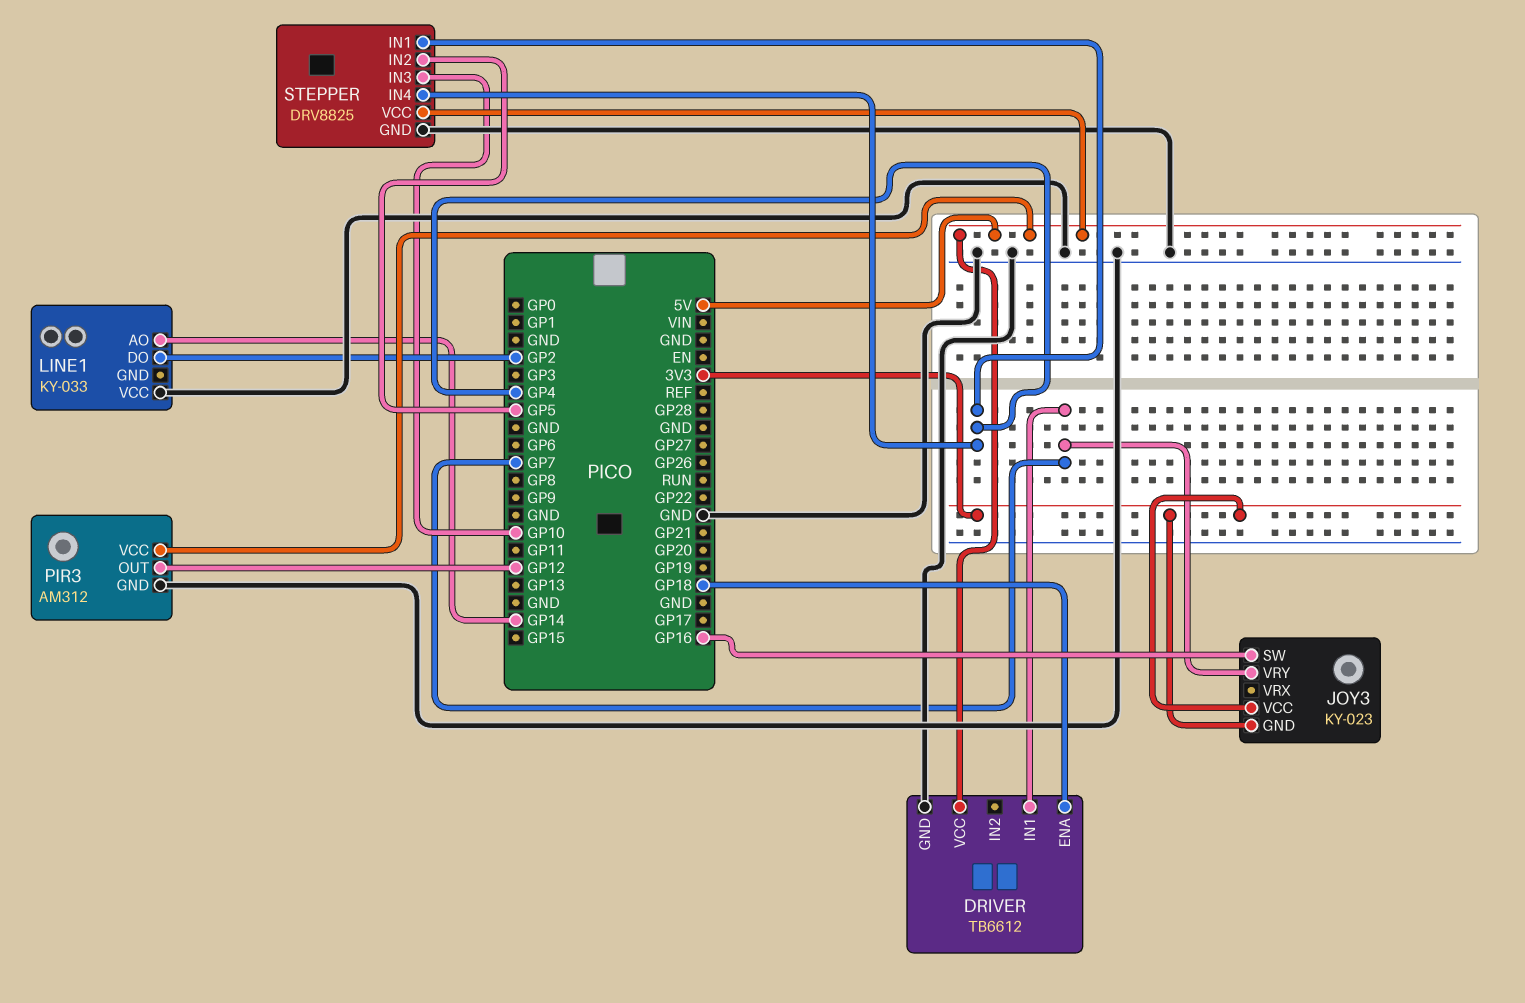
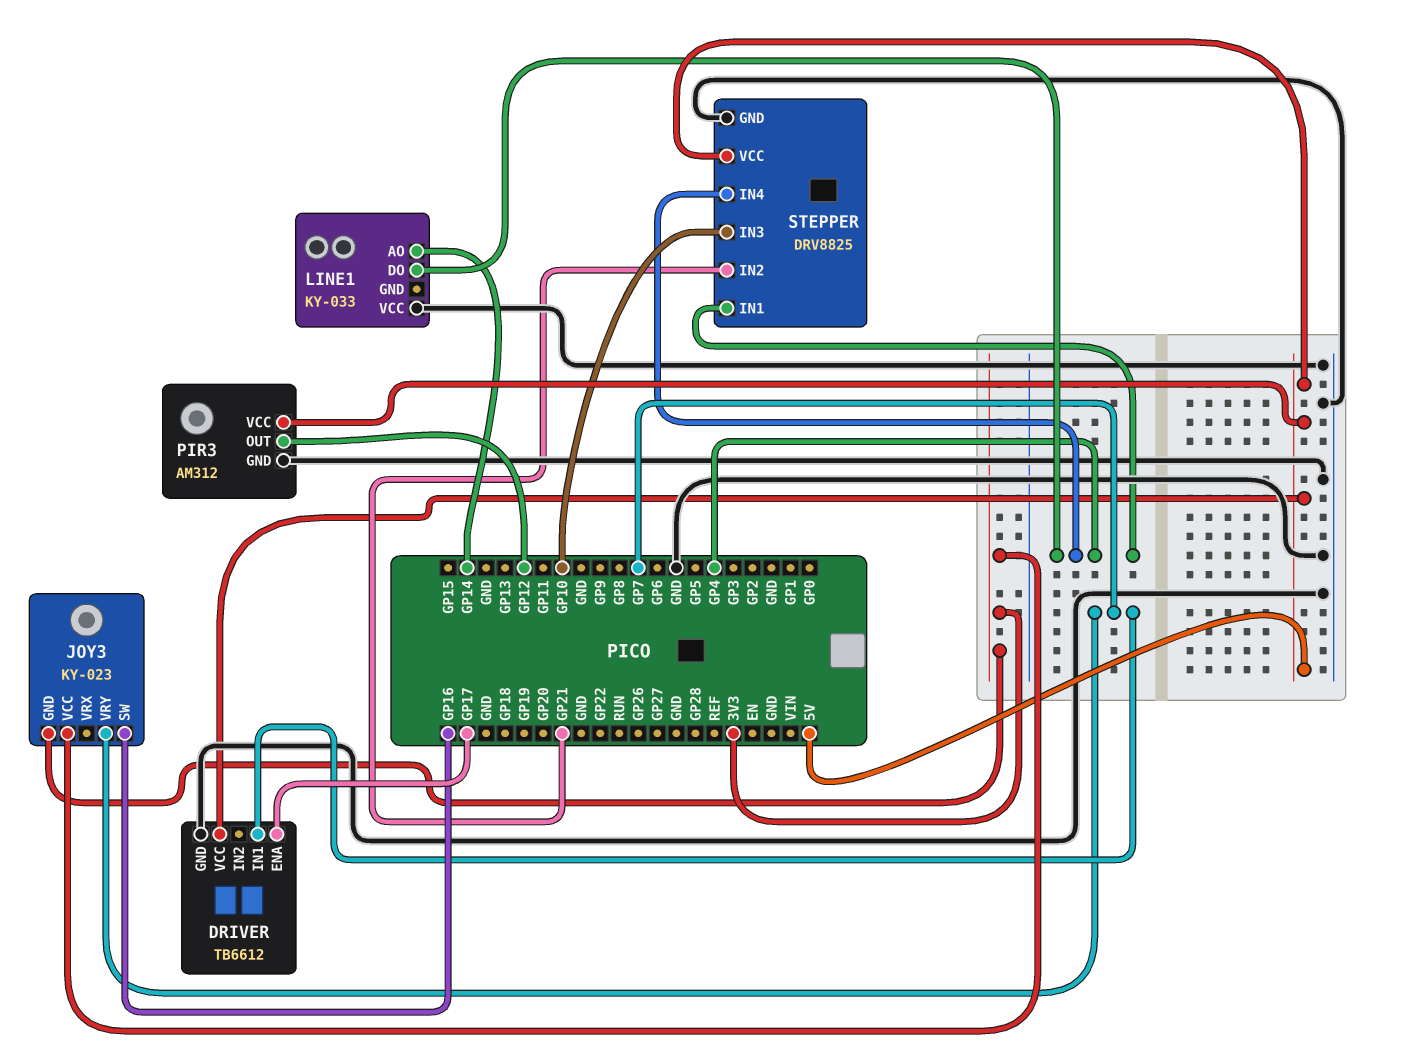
DRIVER pin ENA: GP18 -> GP17
LINE1 pin DO: GP2 -> GP4
STEPPER pin IN2: GP5 -> GP21

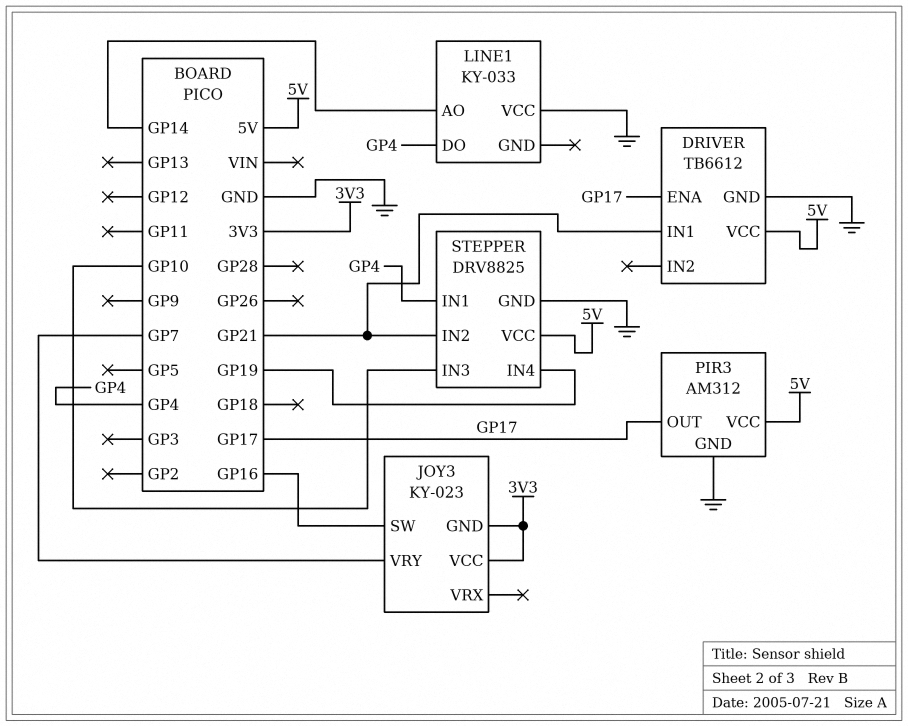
DRIVER pin IN1: GP7 -> GP21
PIR3 pin OUT: GP12 -> GP17
STEPPER pin IN4: GP4 -> GP19

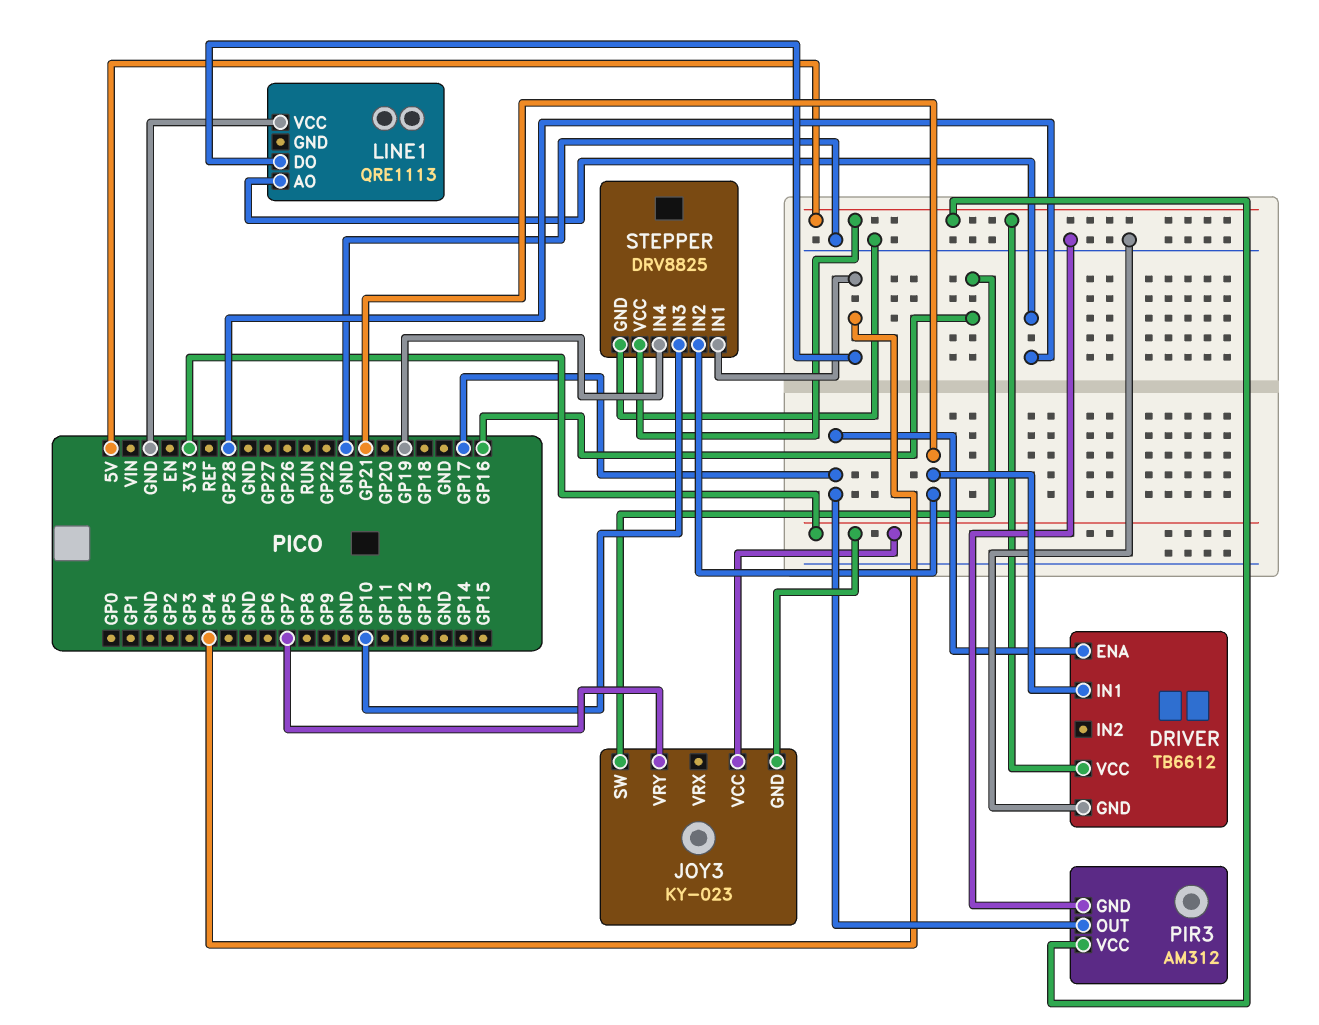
LINE1: KY-033 -> QRE1113
LINE1 pin AO: GP14 -> GP28

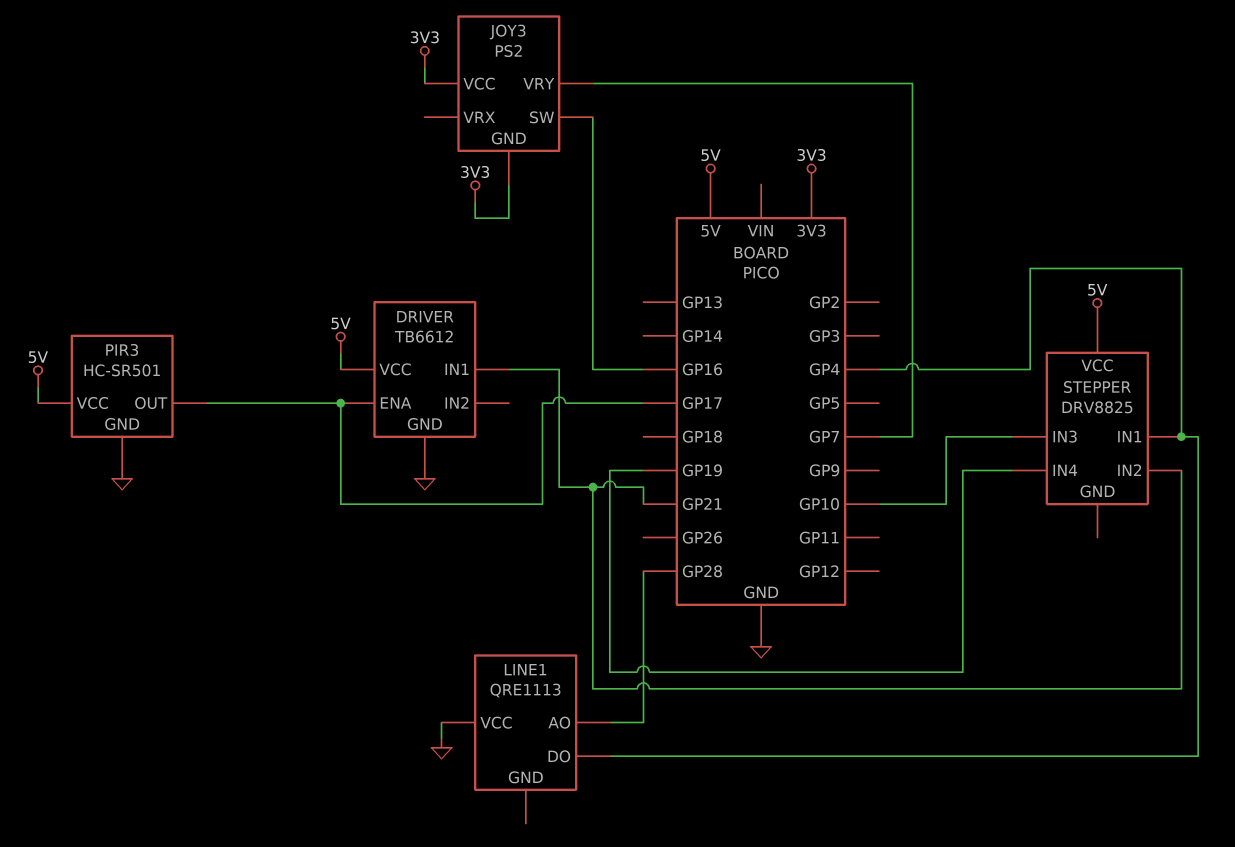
JOY3: KY-023 -> PS2
PIR3: AM312 -> HC-SR501
STEPPER pin GND: GND -> none

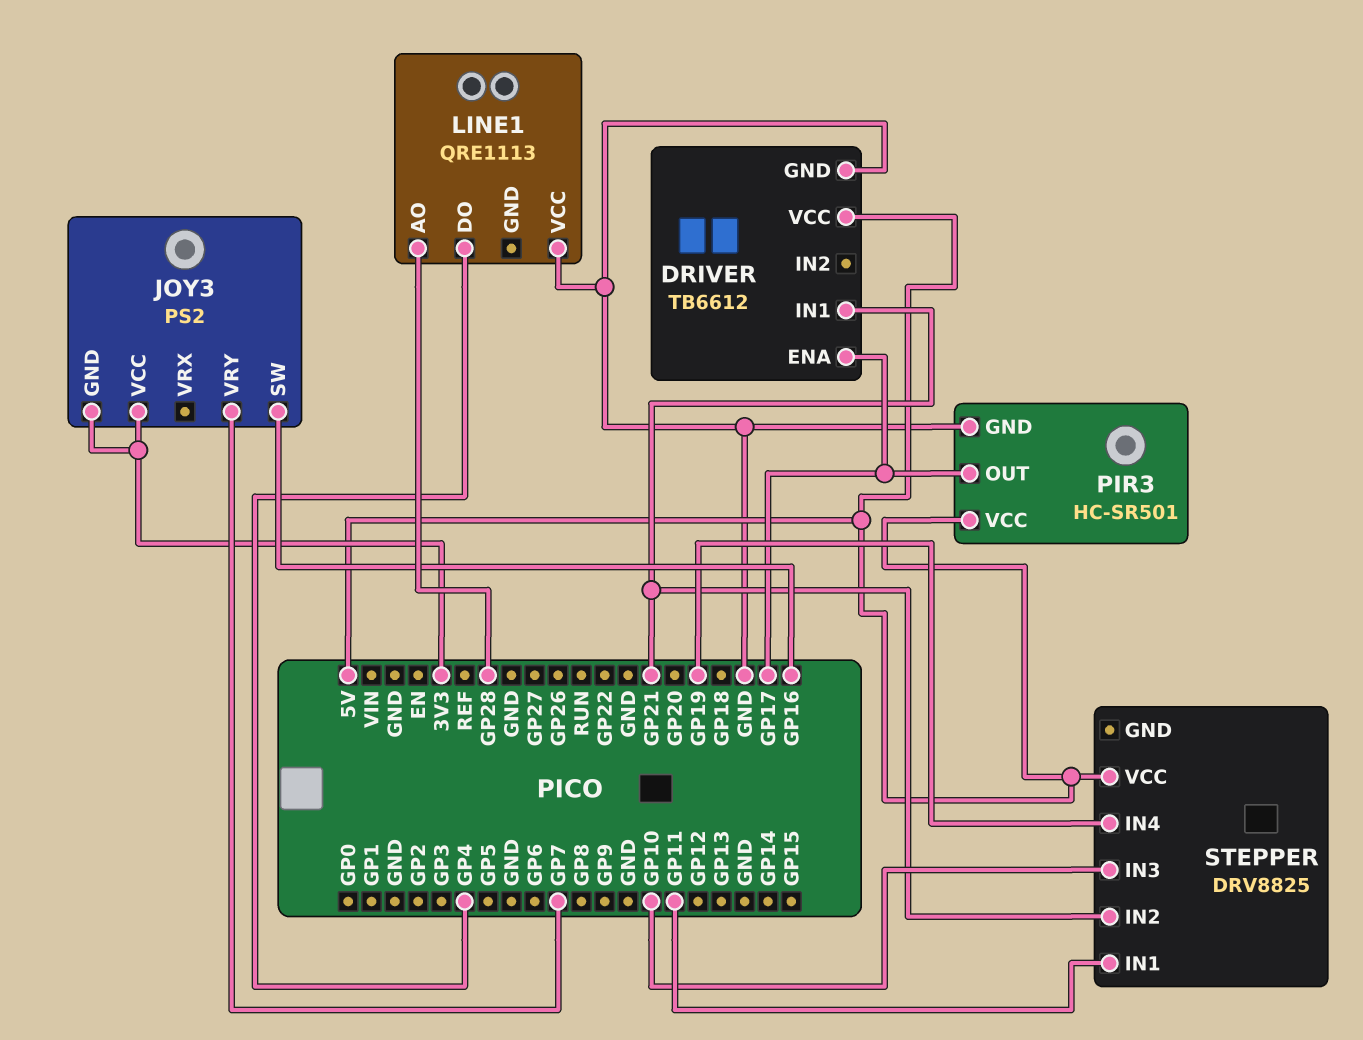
STEPPER pin IN1: GP4 -> GP11

